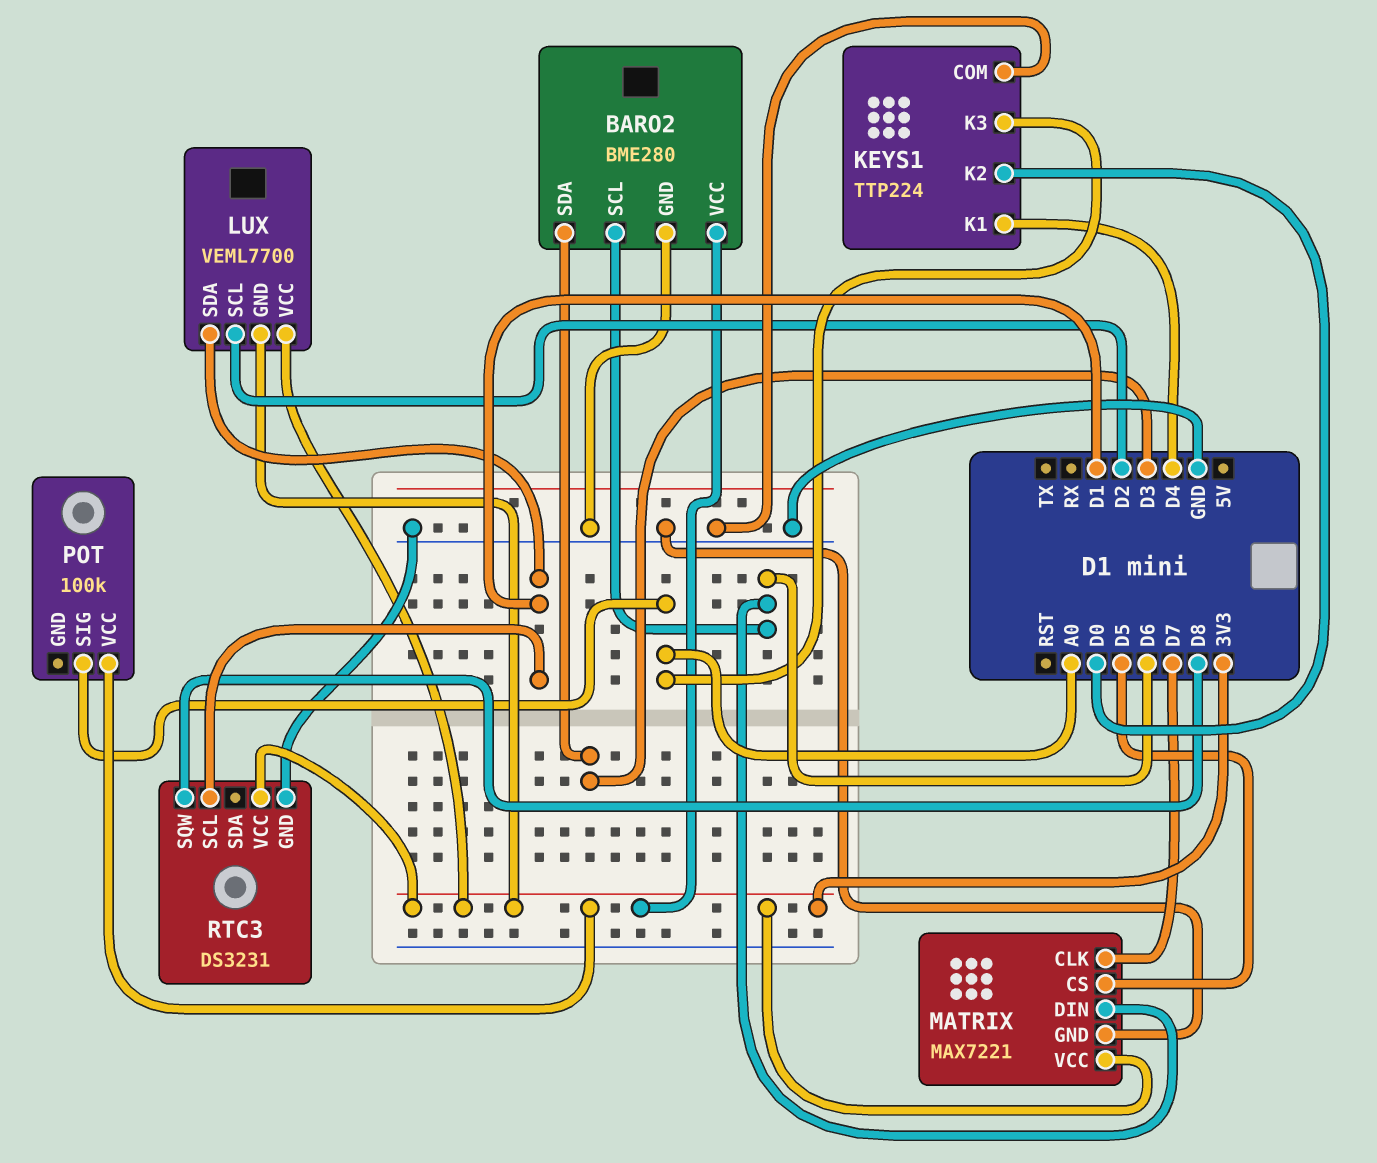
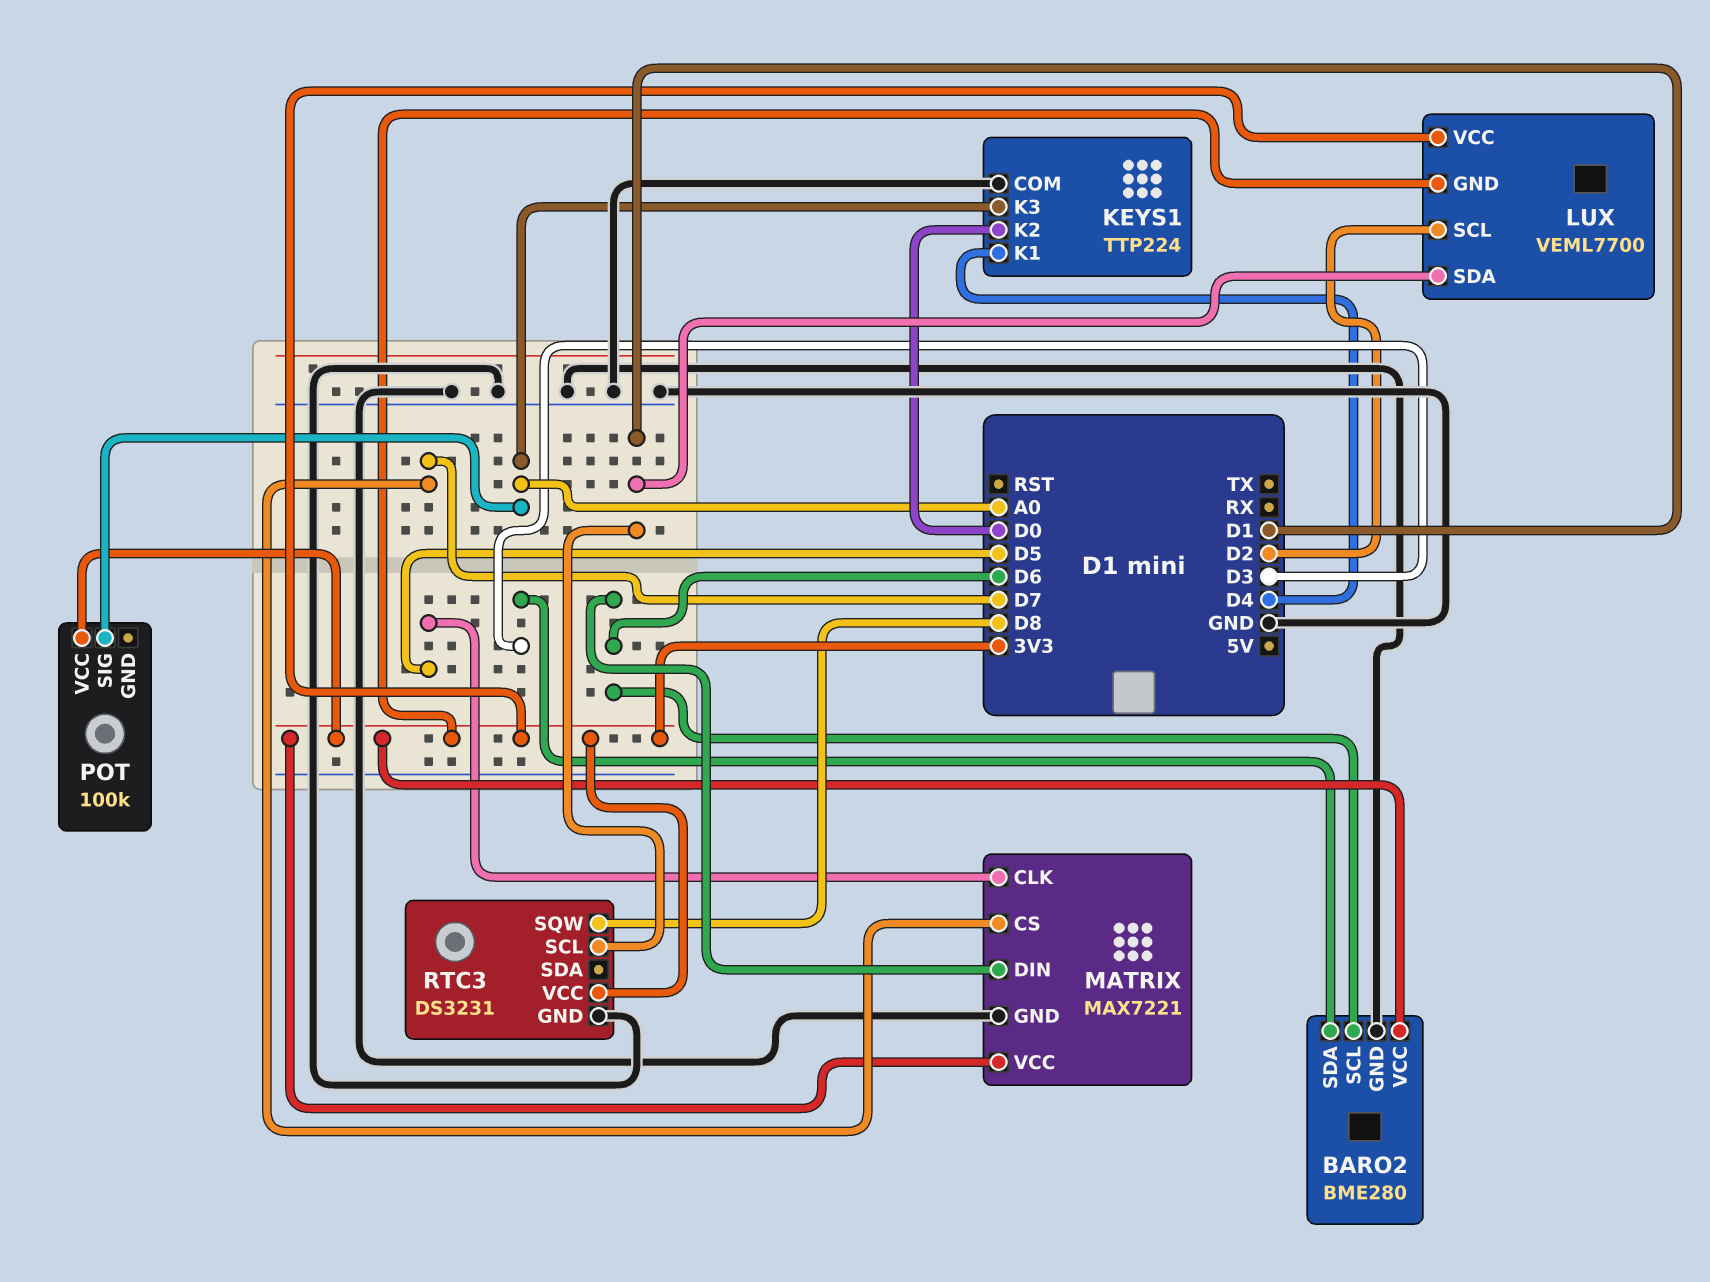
MATRIX pin CLK: D7 -> D5
MATRIX pin CS: D5 -> D7

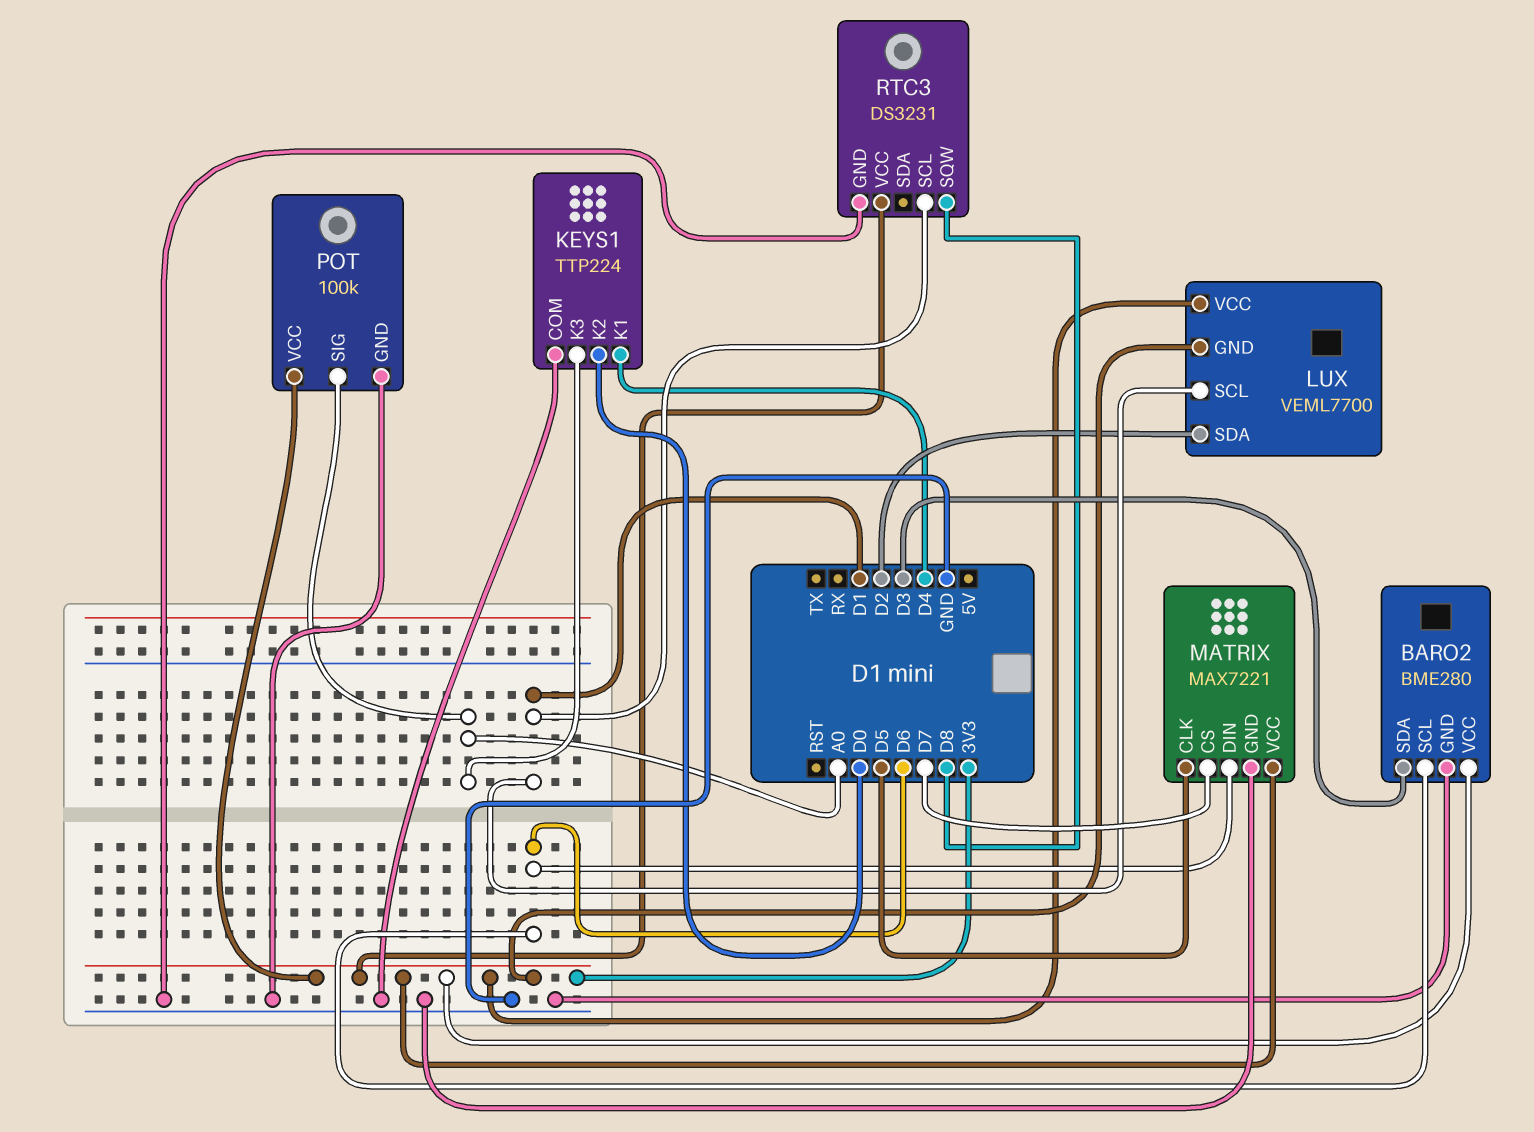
LUX pin SCL: D2 -> D1
LUX pin SDA: D1 -> D2
POT pin GND: none -> GND

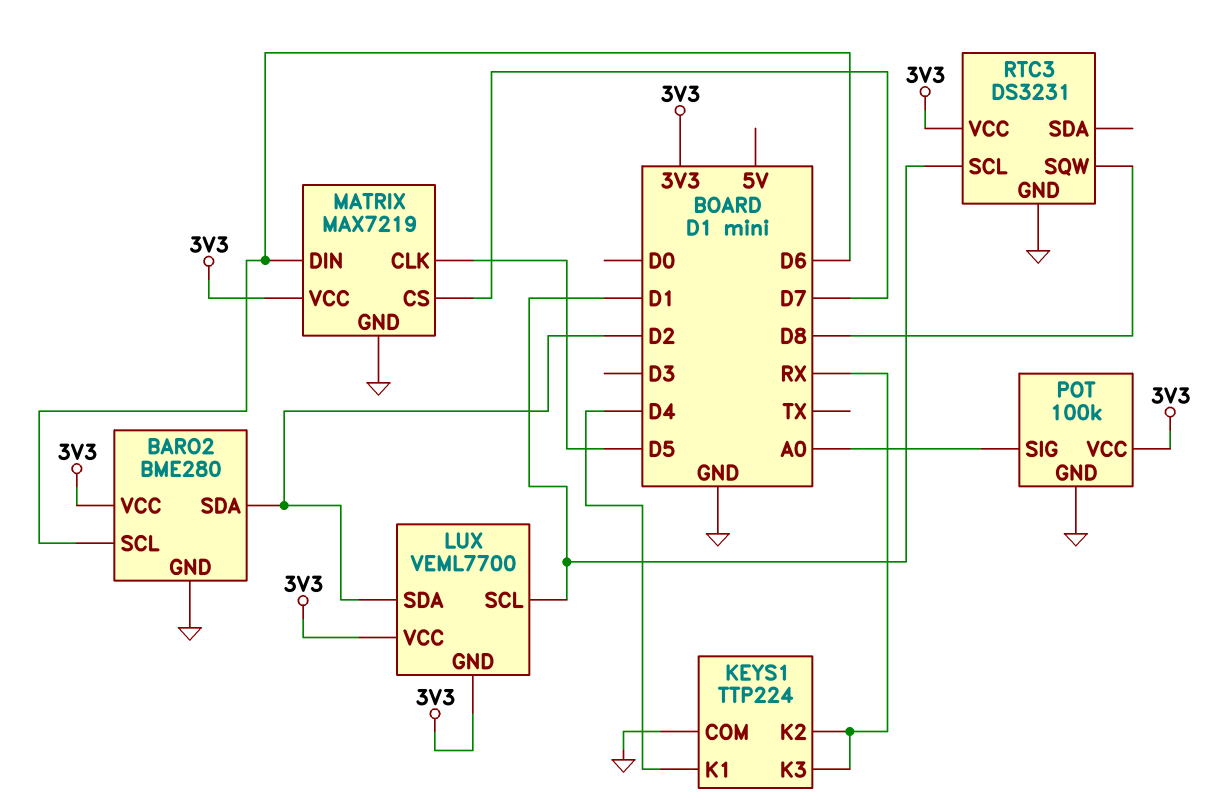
BARO2 pin SDA: D3 -> D2
KEYS1 pin K2: D0 -> RX
KEYS1 pin K3: A0 -> RX
MATRIX: MAX7221 -> MAX7219

